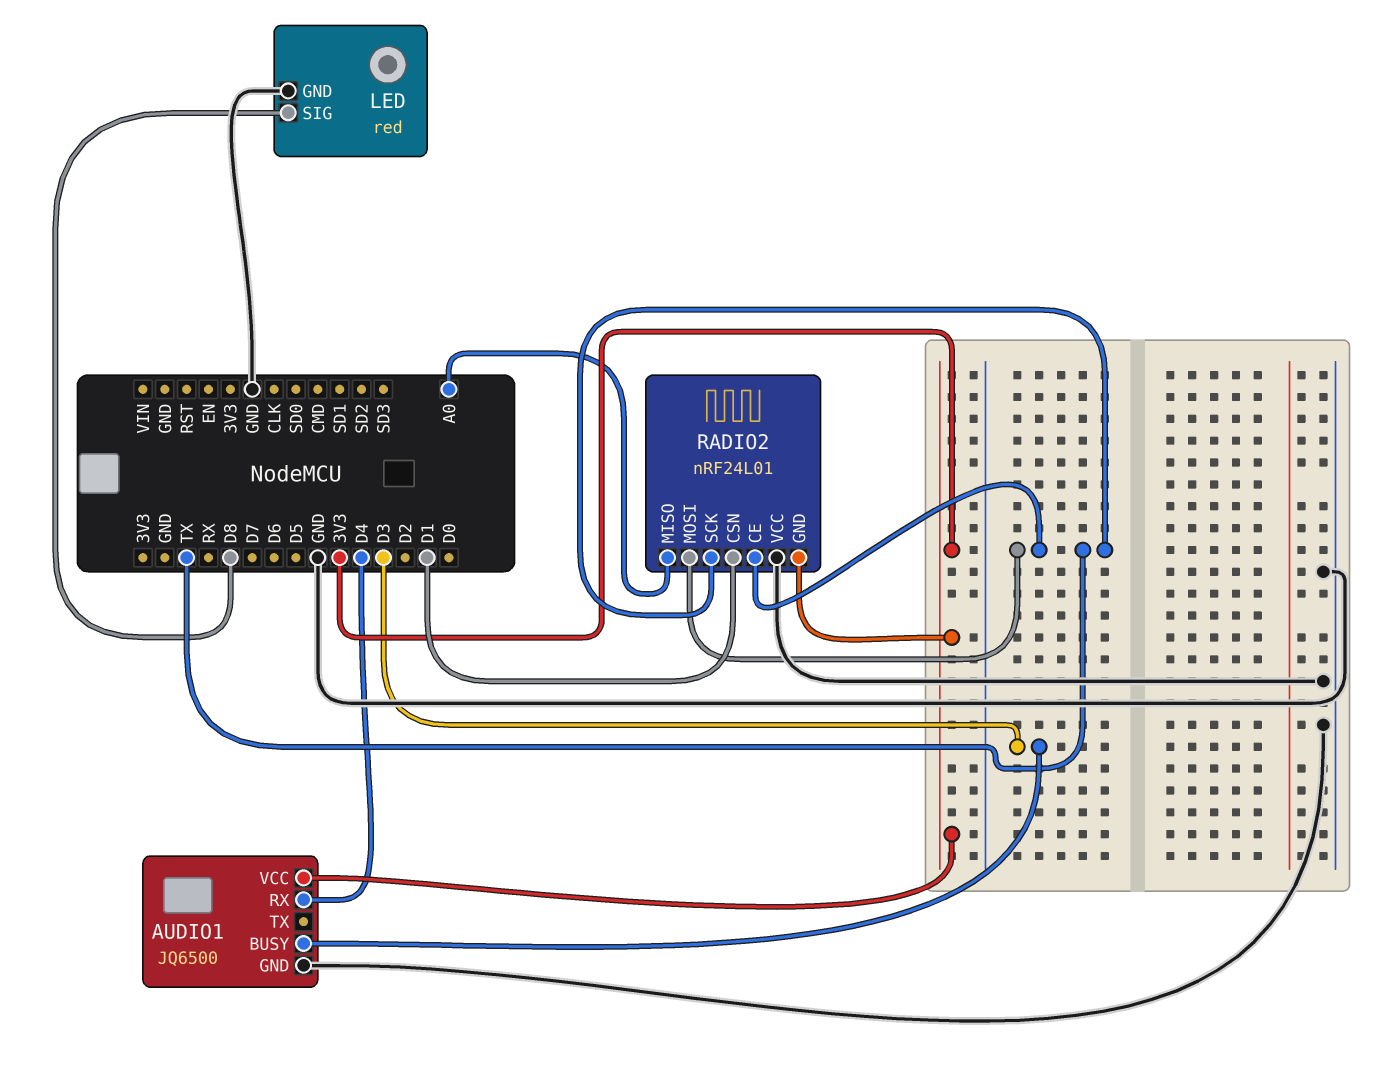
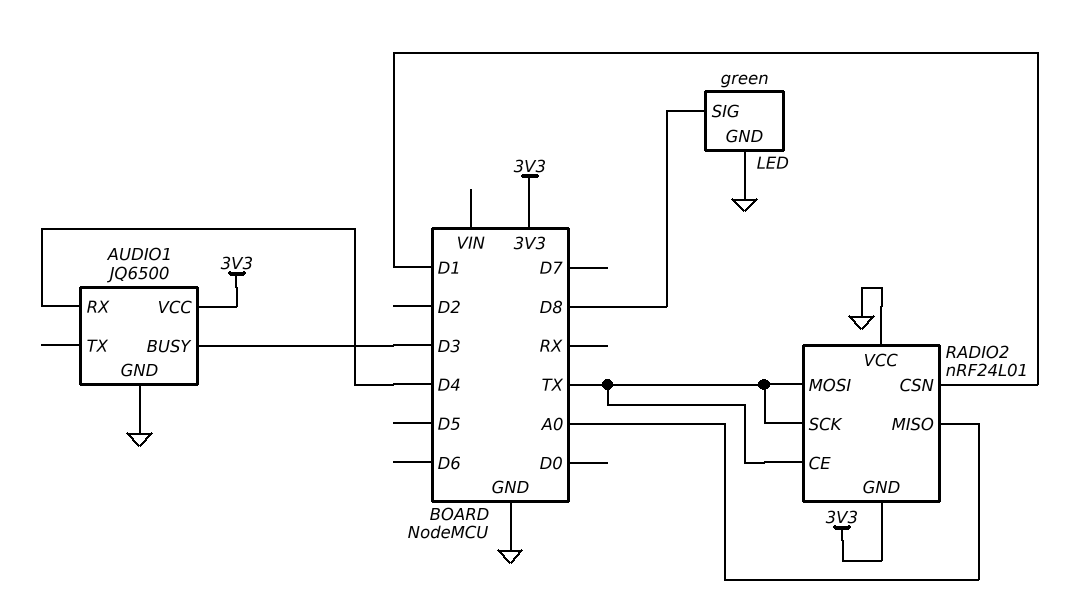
LED: red -> green

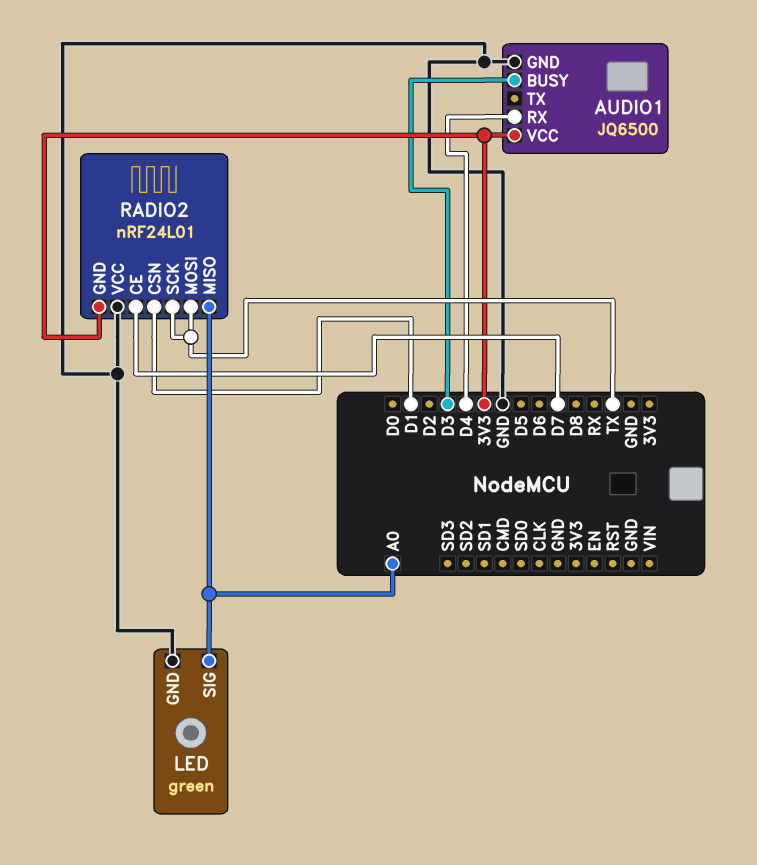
LED pin SIG: D8 -> A0
RADIO2 pin CE: TX -> D7

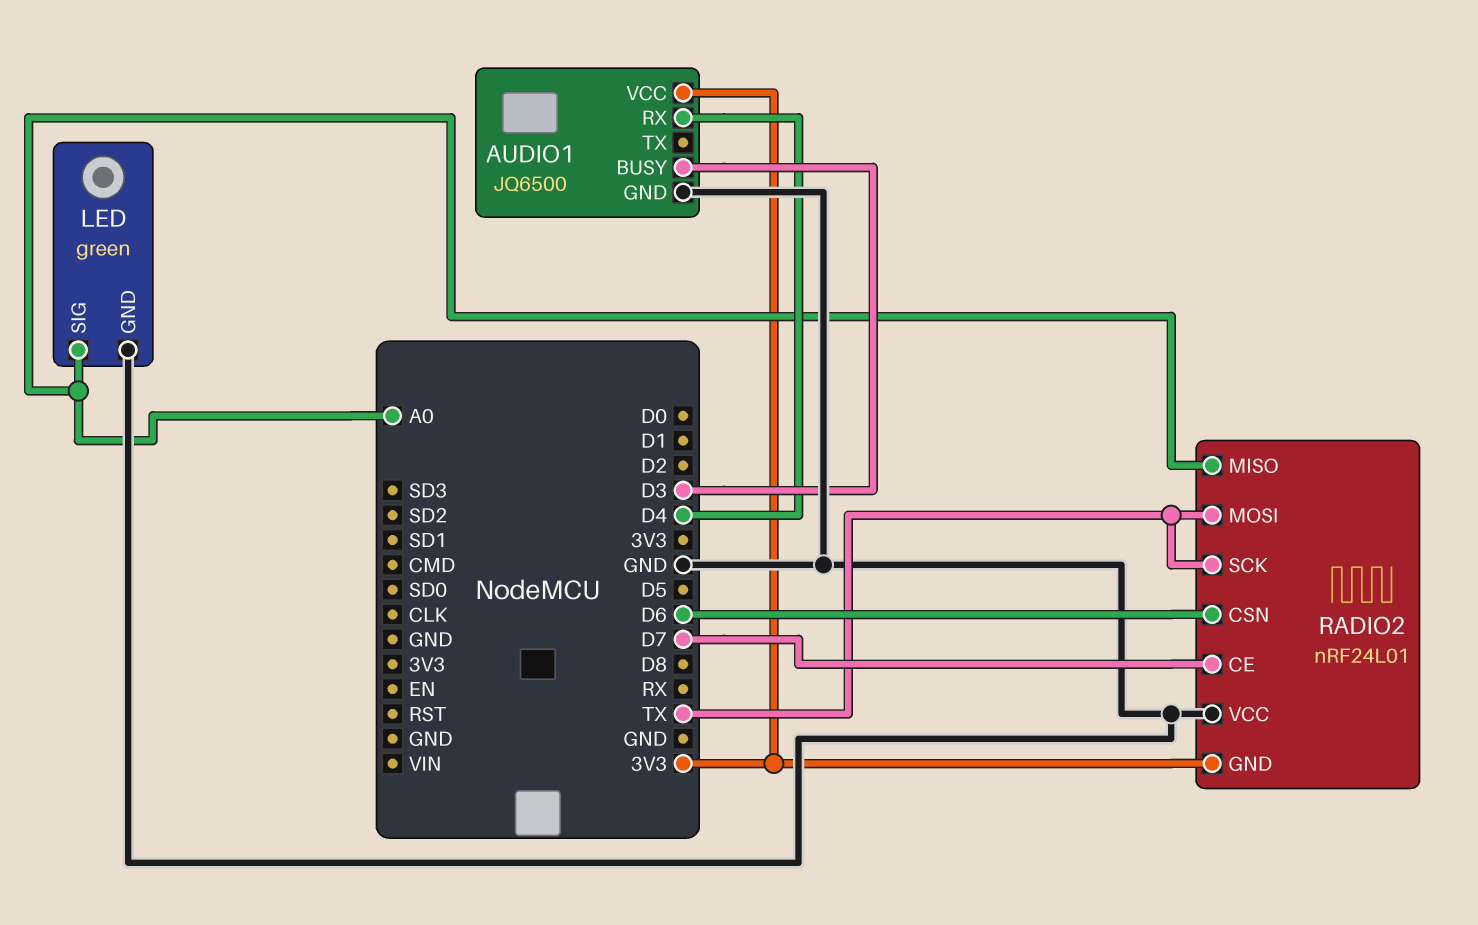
RADIO2 pin CSN: D1 -> D6

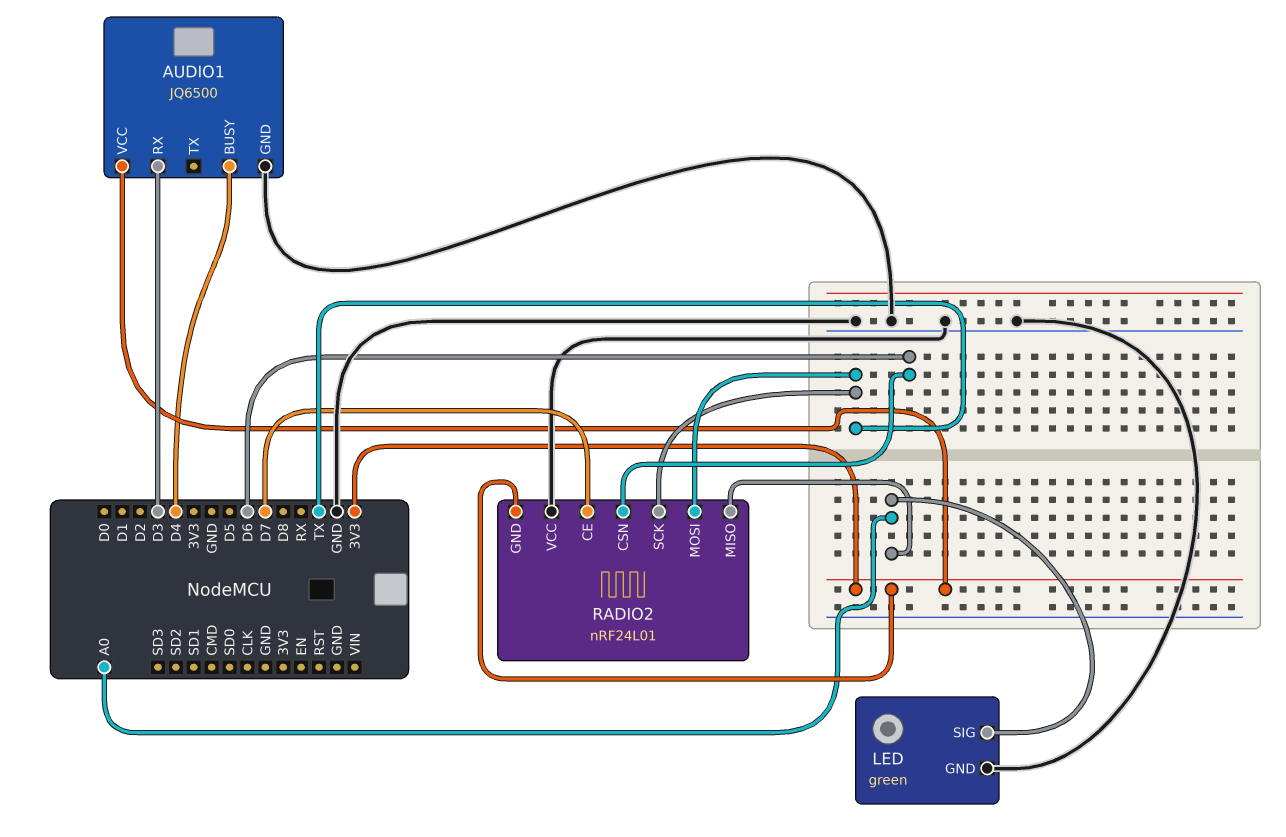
AUDIO1 pin BUSY: D3 -> D4
AUDIO1 pin RX: D4 -> D3

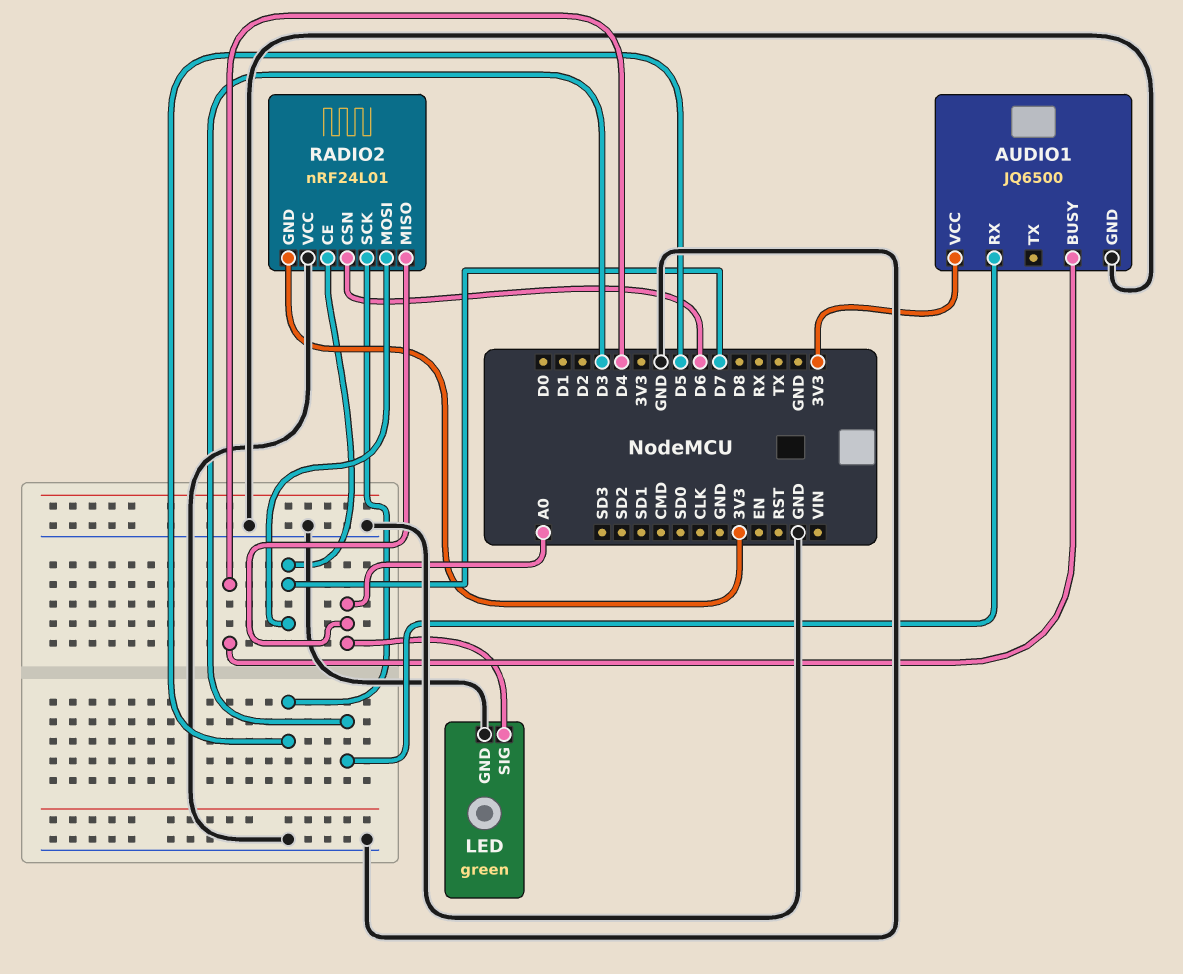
RADIO2 pin MOSI: TX -> D7
RADIO2 pin SCK: TX -> D5

